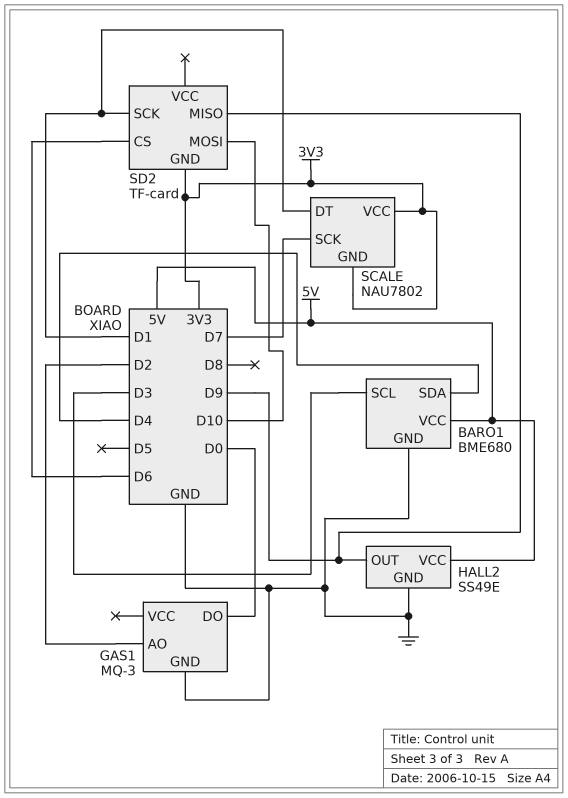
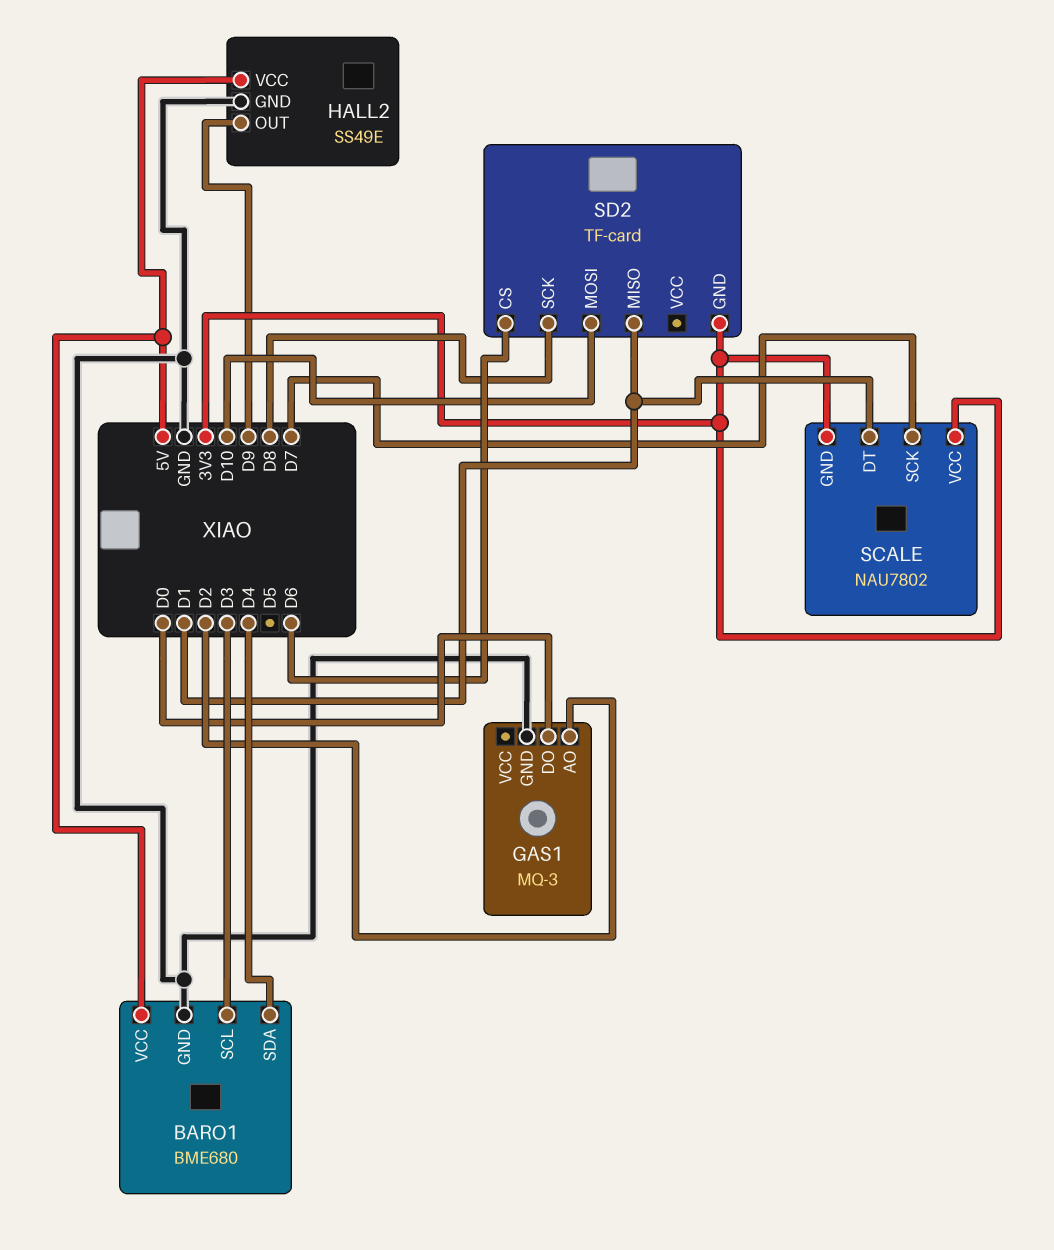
SD2 pin MISO: D9 -> D1
SD2 pin SCK: D1 -> D8

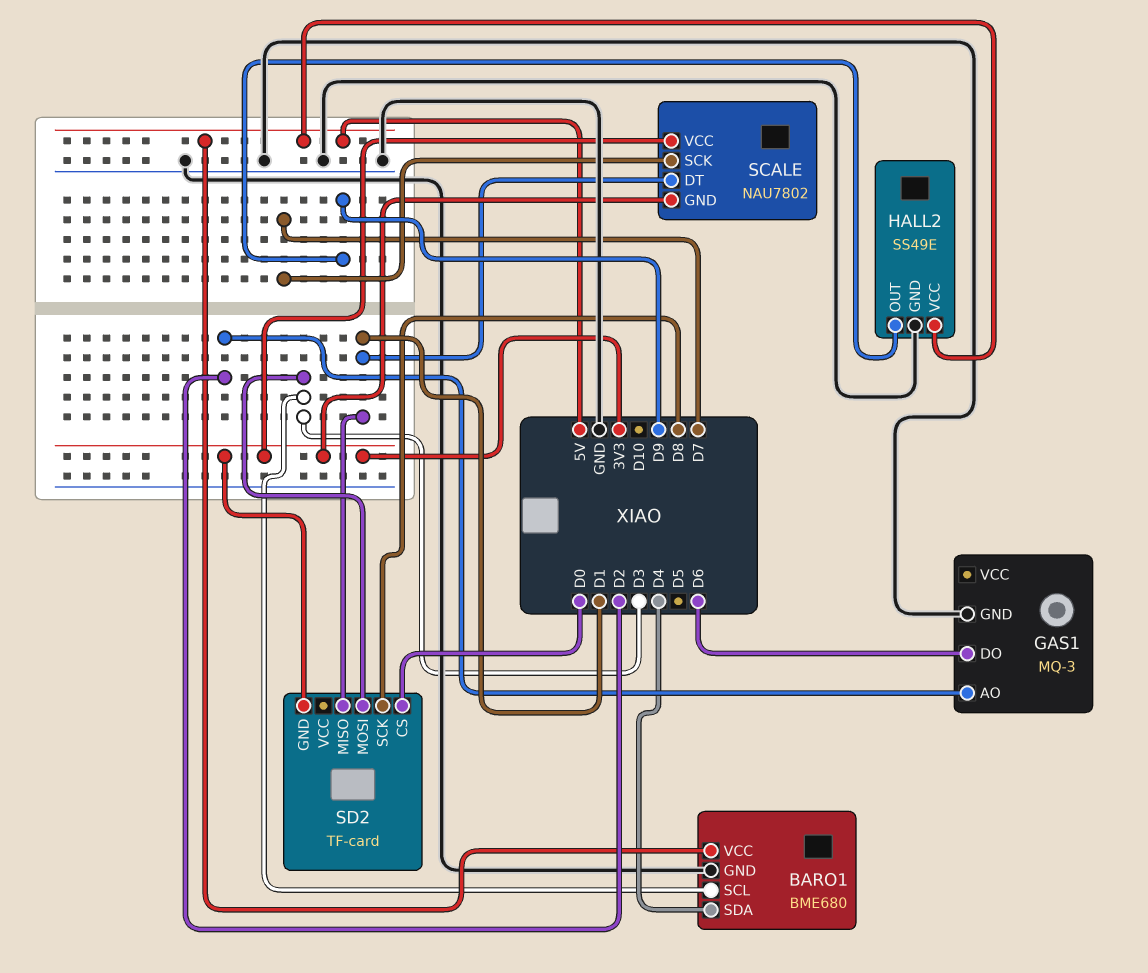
GAS1 pin DO: D0 -> D6
SD2 pin CS: D6 -> D0
SD2 pin MOSI: D10 -> D3

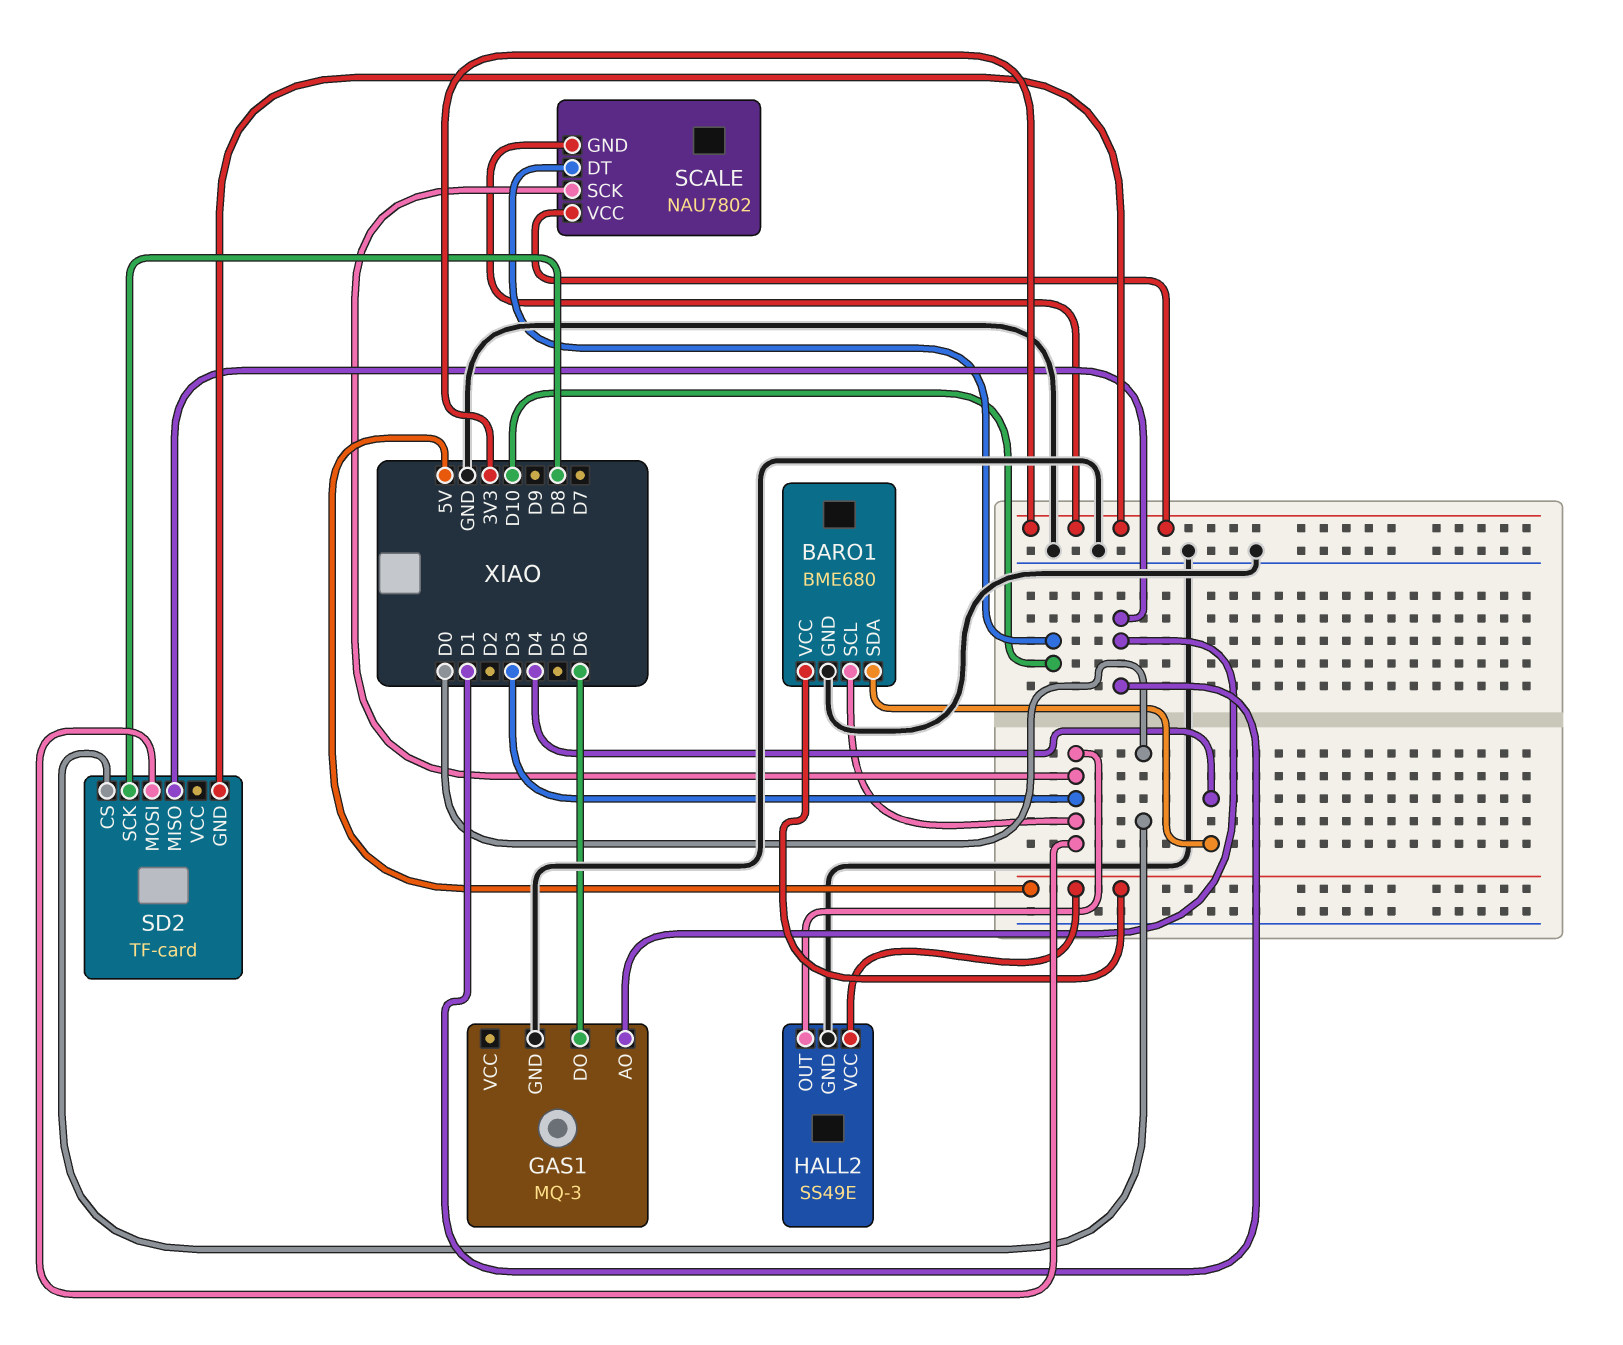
GAS1 pin AO: D2 -> D1
HALL2 pin OUT: D9 -> D3
SCALE pin DT: D1 -> D10
SCALE pin SCK: D7 -> D3

